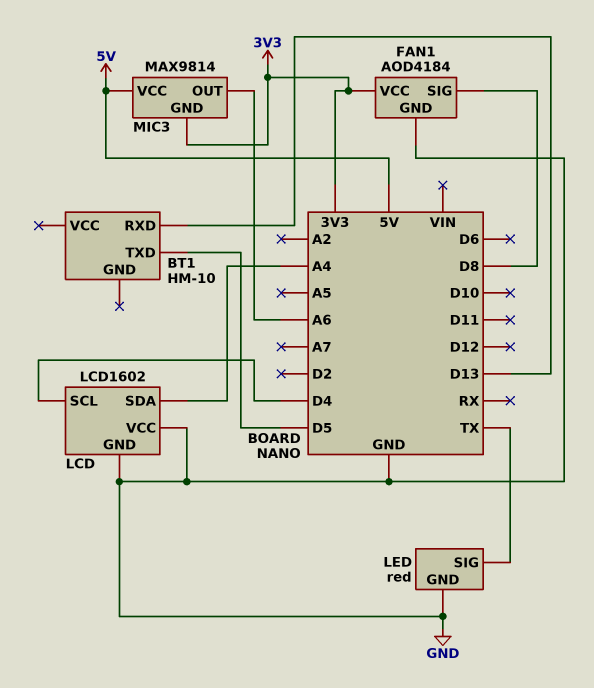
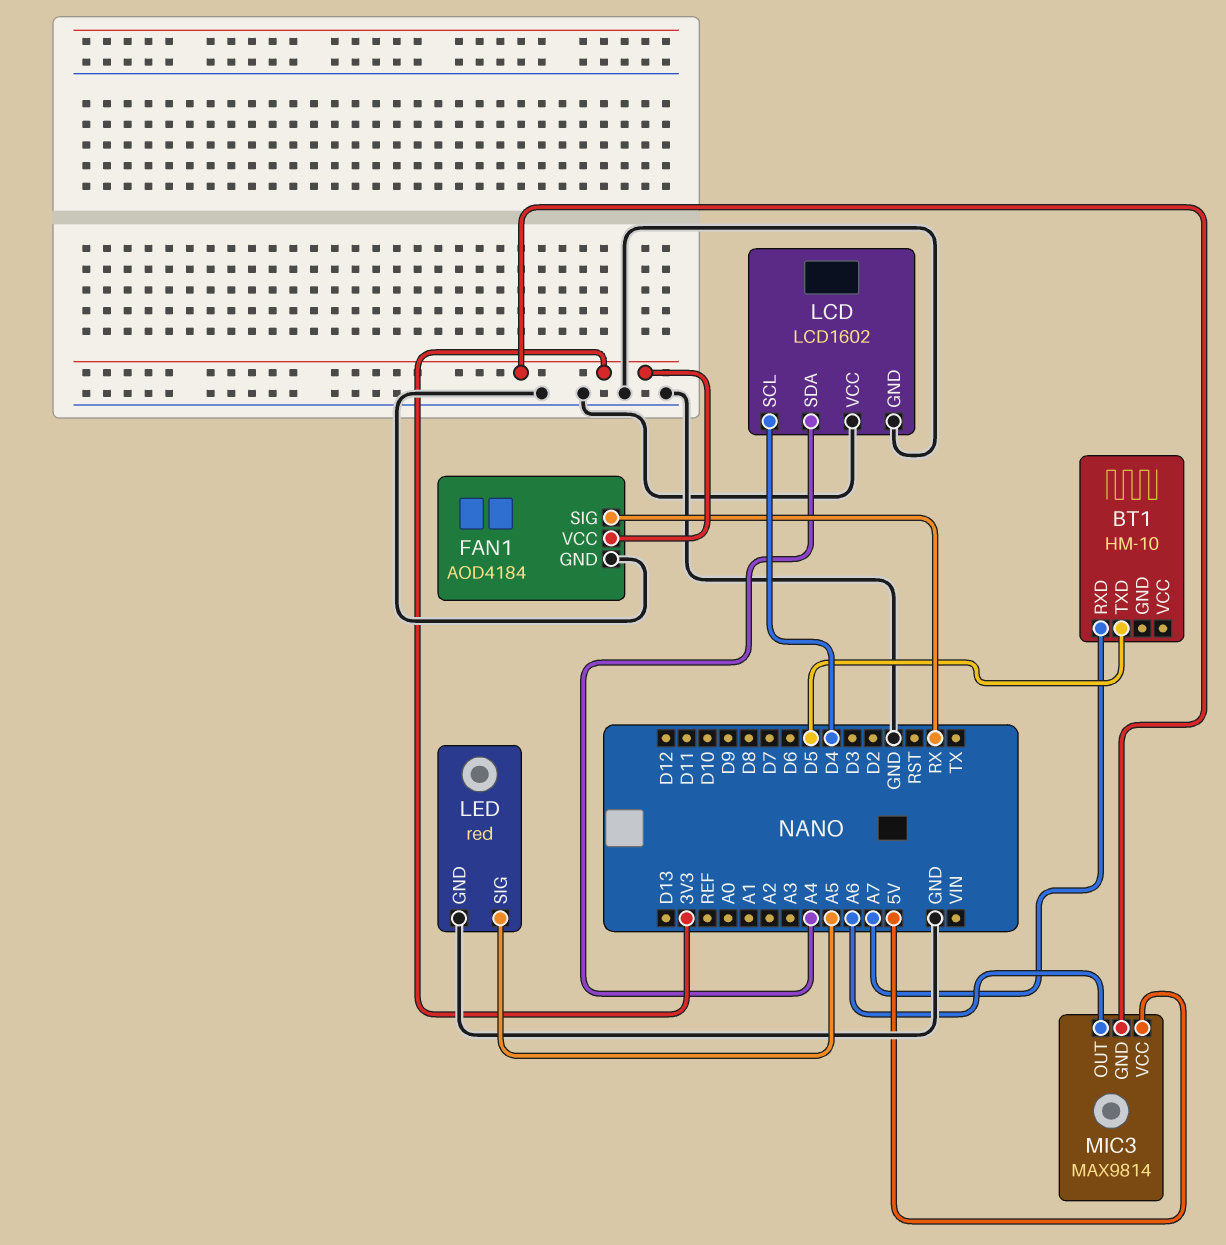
BT1 pin RXD: D13 -> A7
FAN1 pin SIG: D8 -> RX
LED pin SIG: TX -> A5

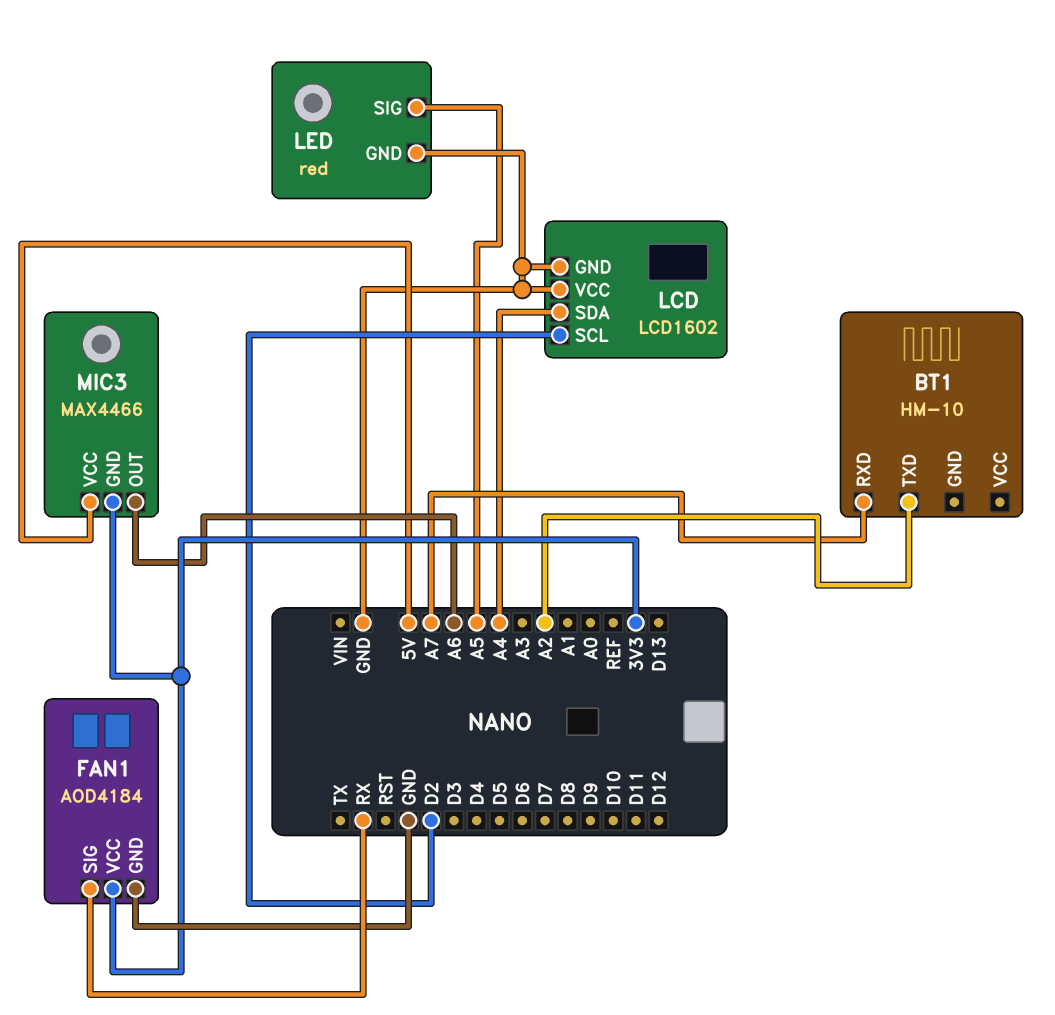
BT1 pin TXD: D5 -> A2
LCD pin SCL: D4 -> D2
MIC3: MAX9814 -> MAX4466

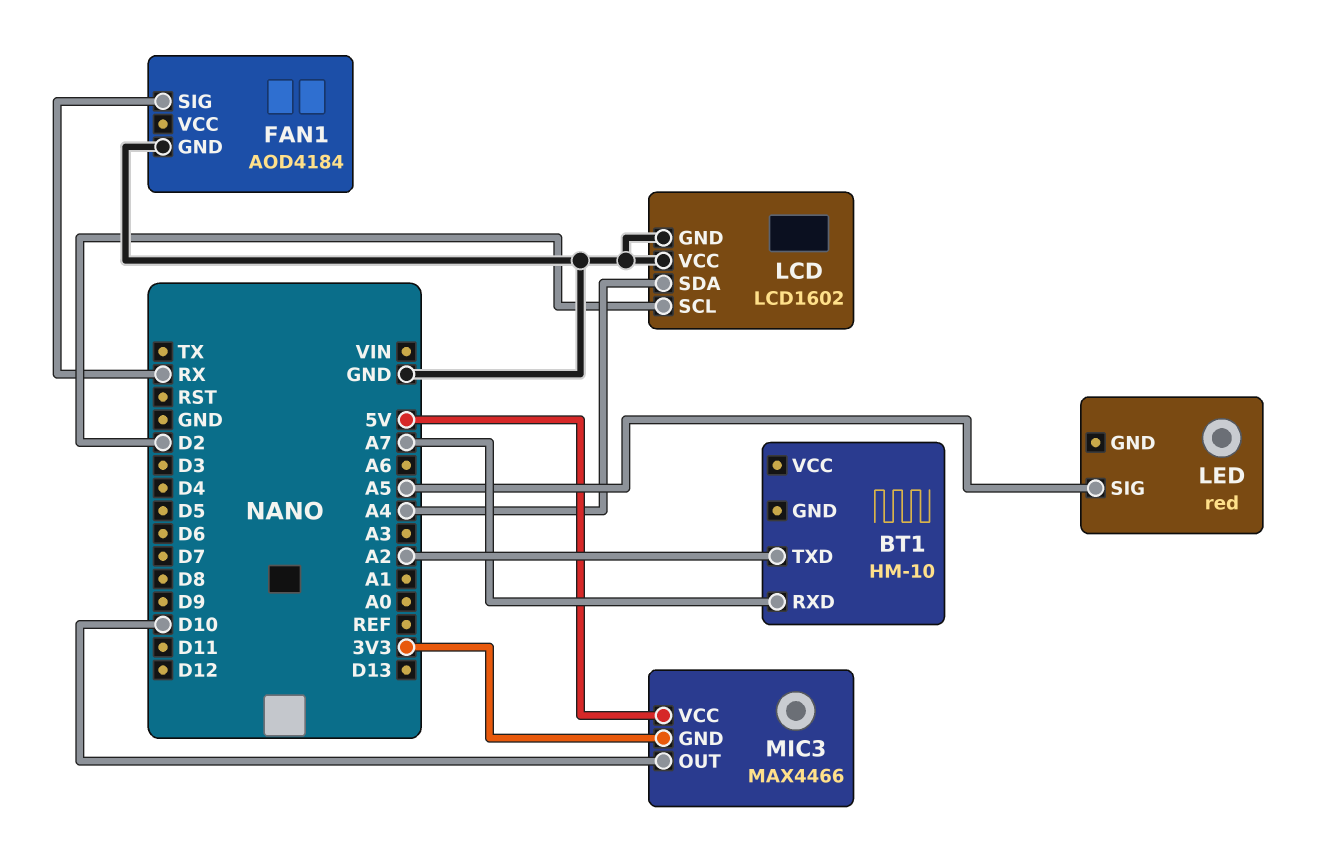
FAN1 pin VCC: 3V3 -> none
LED pin GND: GND -> none
MIC3 pin OUT: A6 -> D10

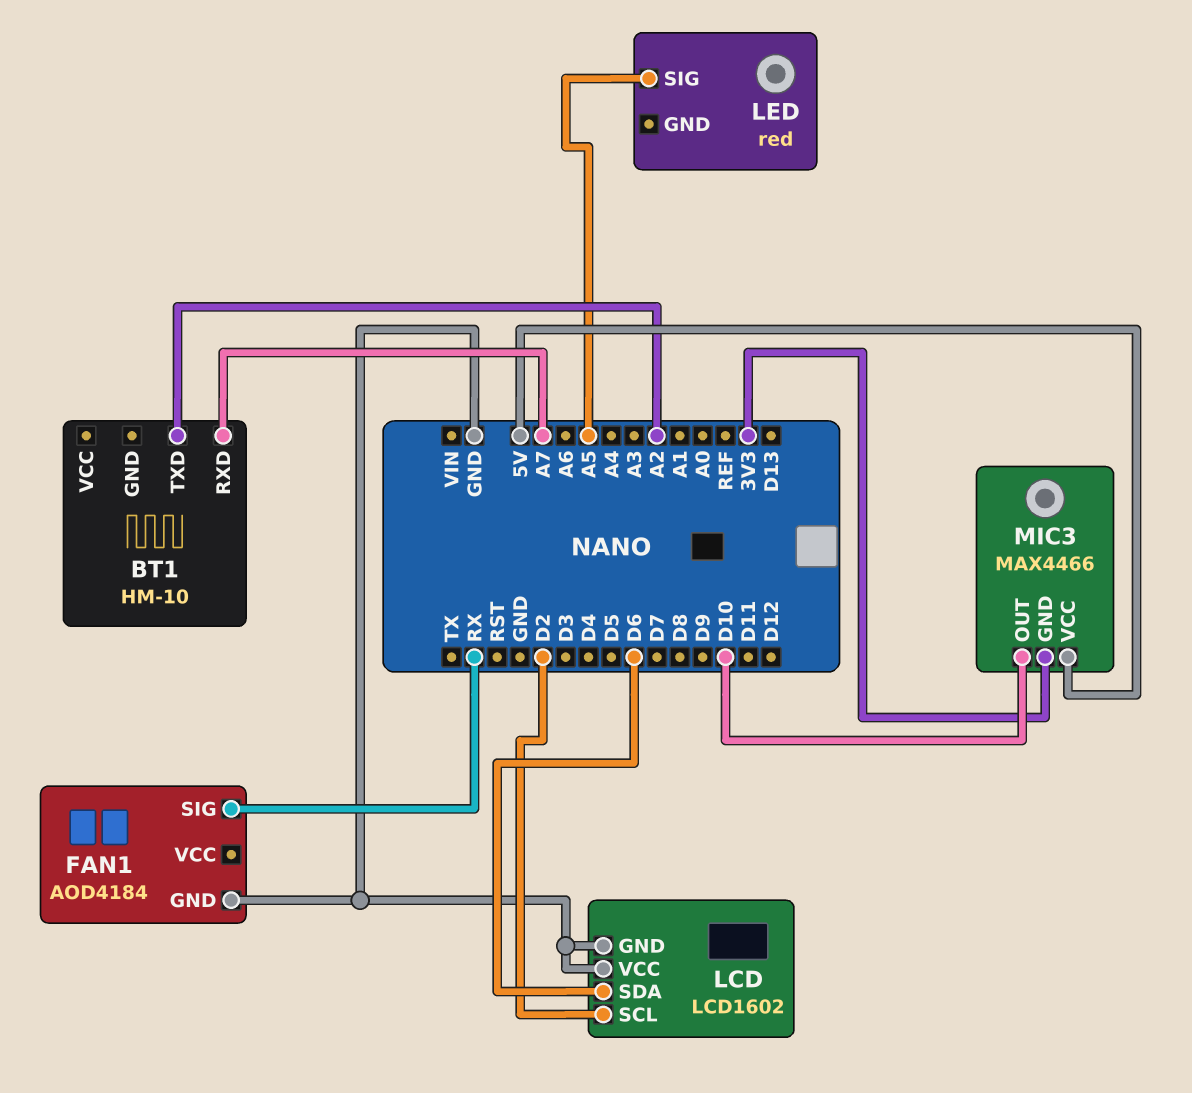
LCD pin SDA: A4 -> D6

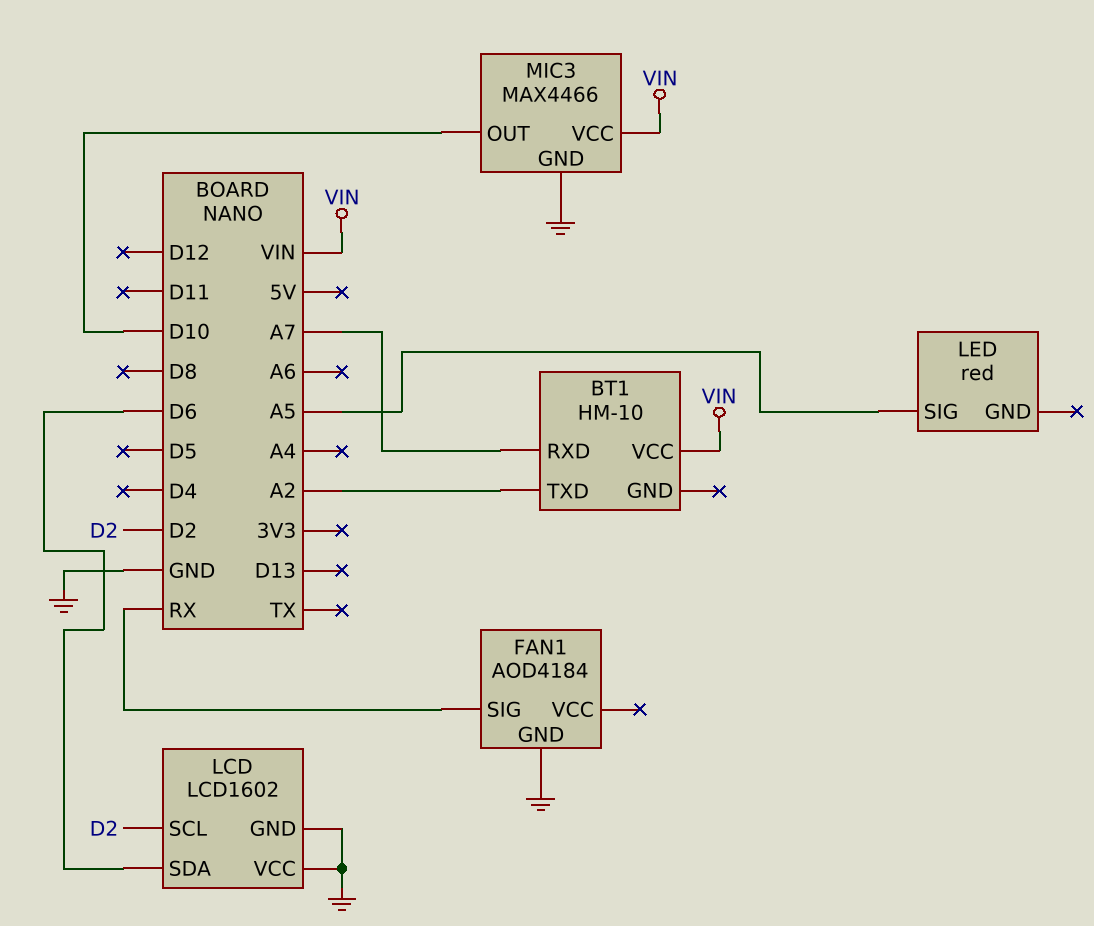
BT1 pin VCC: none -> VIN
MIC3 pin GND: 3V3 -> GND
MIC3 pin VCC: 5V -> VIN

